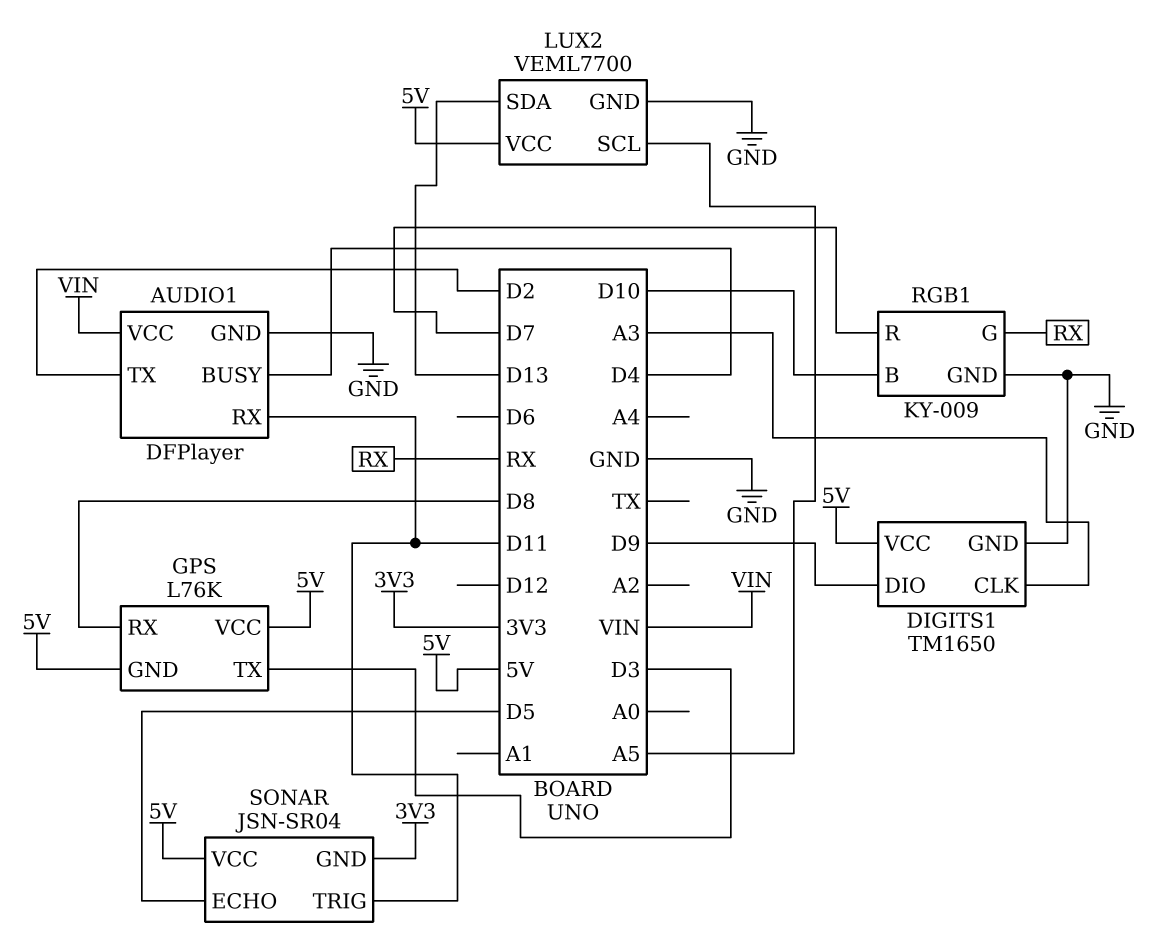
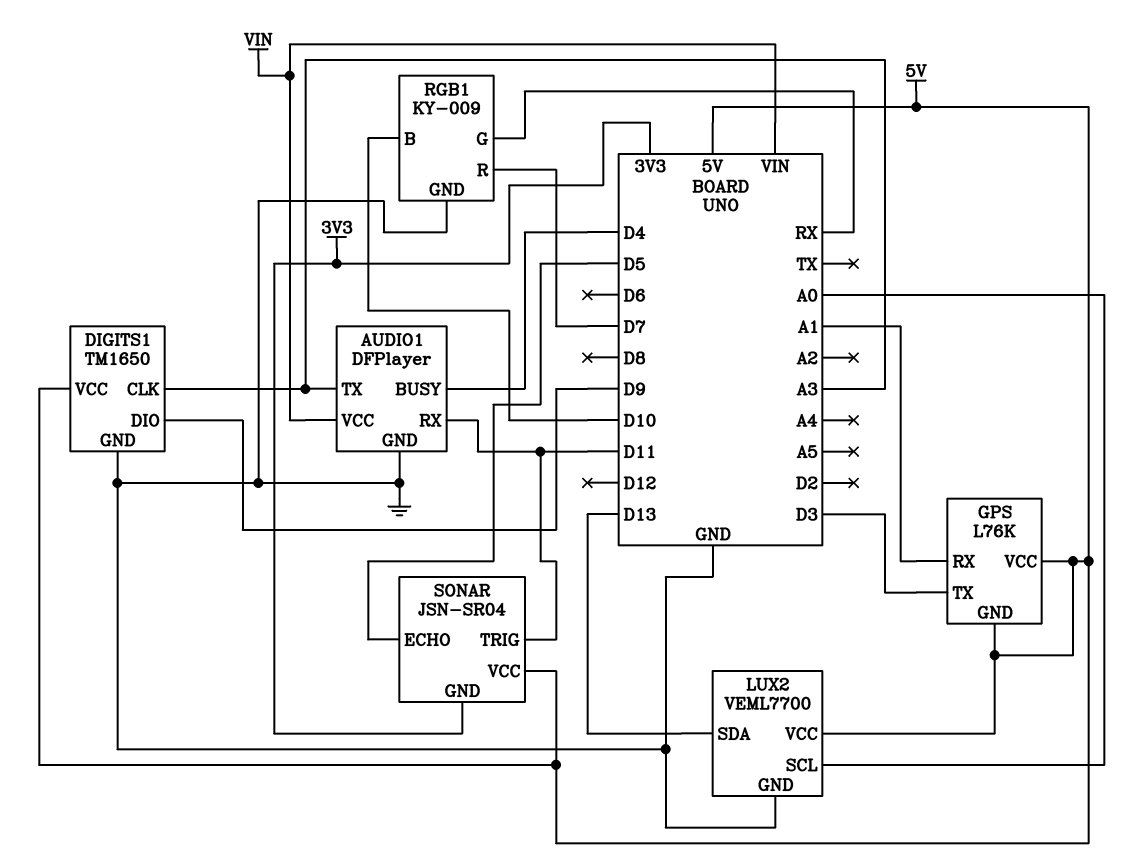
AUDIO1 pin TX: D2 -> A3
GPS pin RX: D8 -> A1
LUX2 pin SCL: A5 -> A0

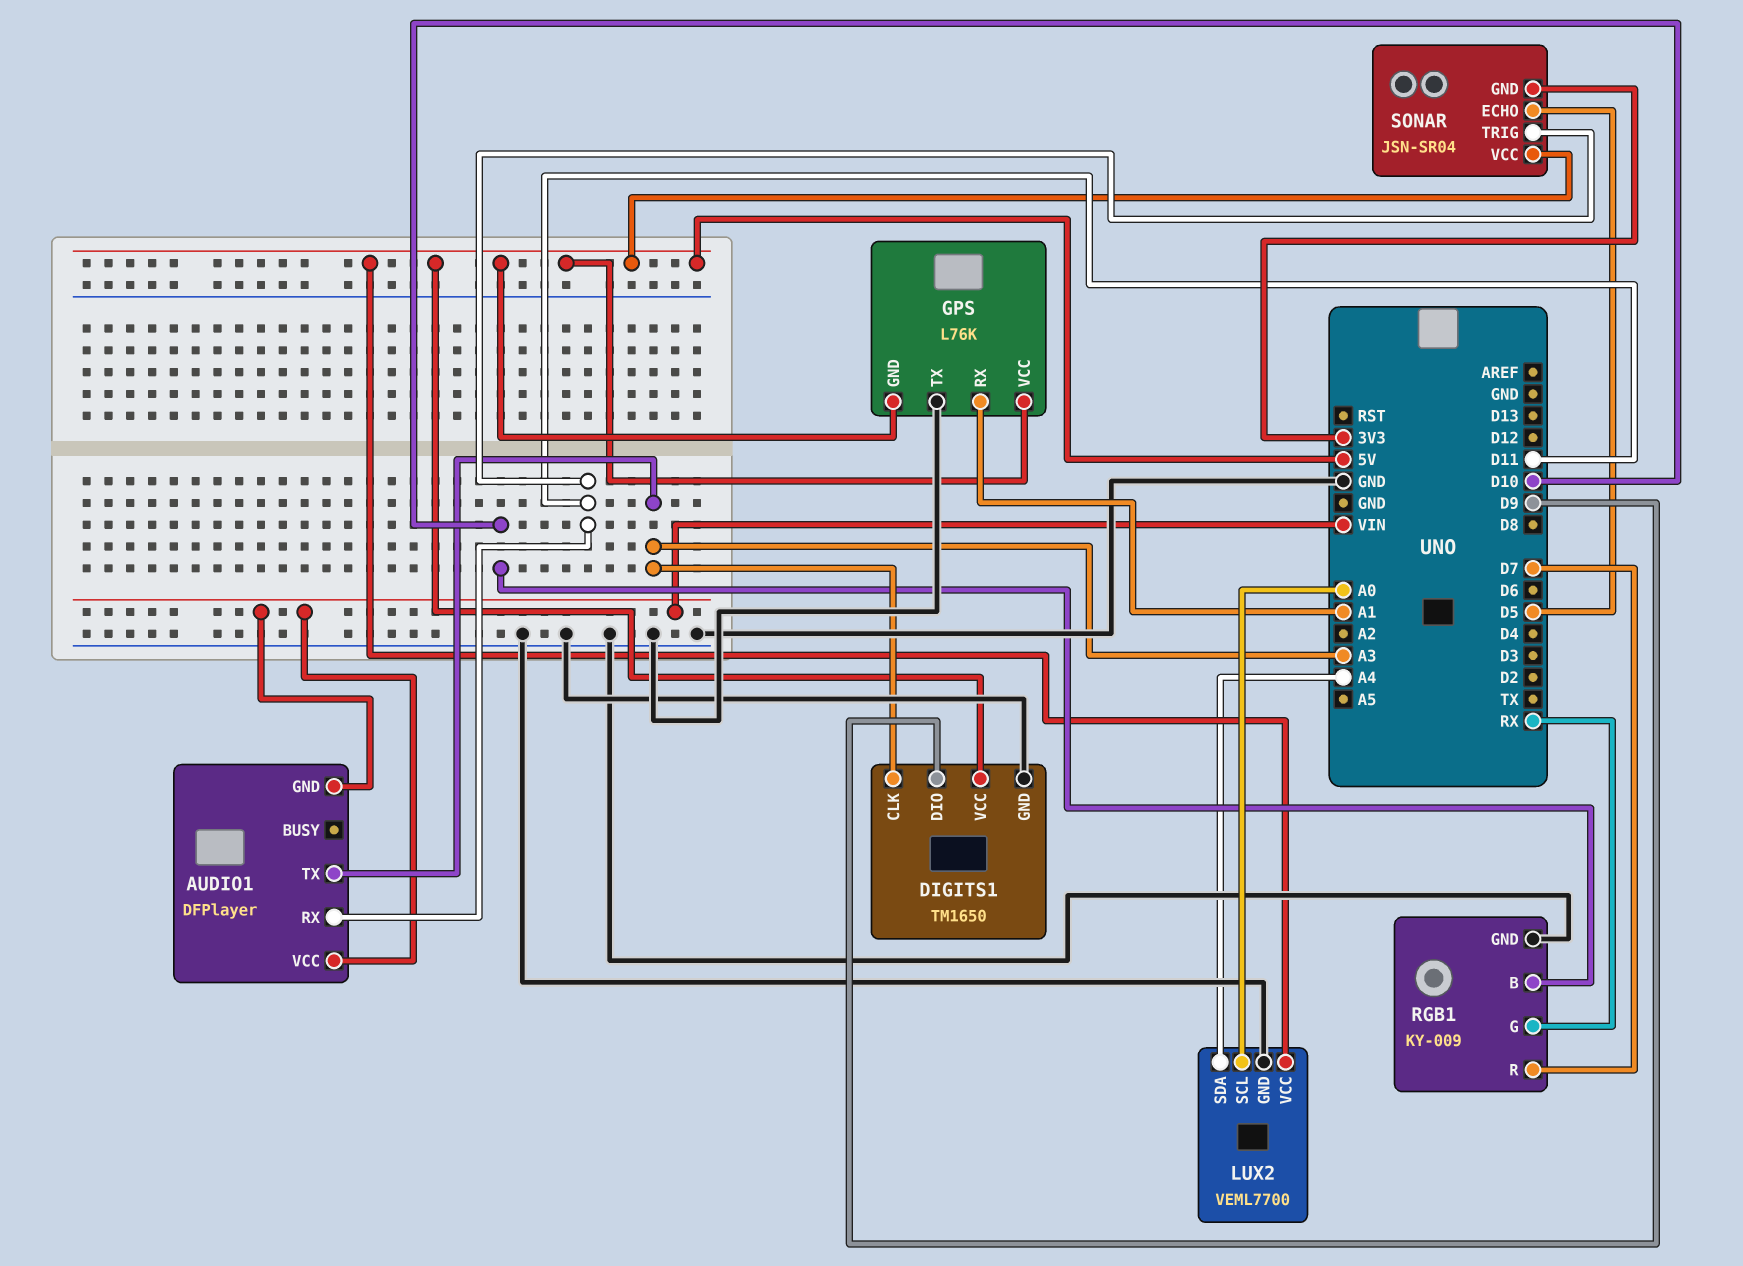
AUDIO1 pin BUSY: D4 -> none
AUDIO1 pin GND: GND -> VIN
GPS pin TX: D3 -> GND
LUX2 pin SDA: D13 -> A4

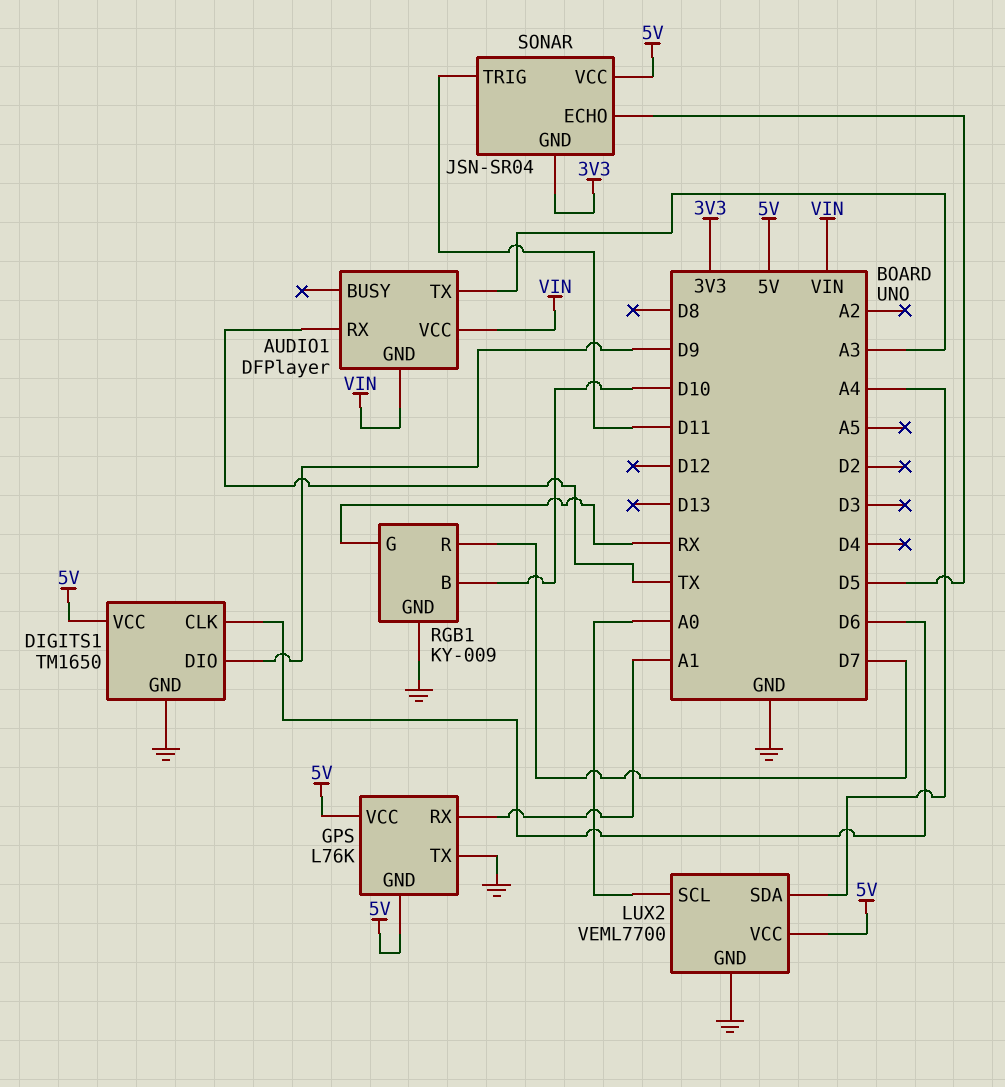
AUDIO1 pin RX: D11 -> TX
DIGITS1 pin CLK: A3 -> D6

